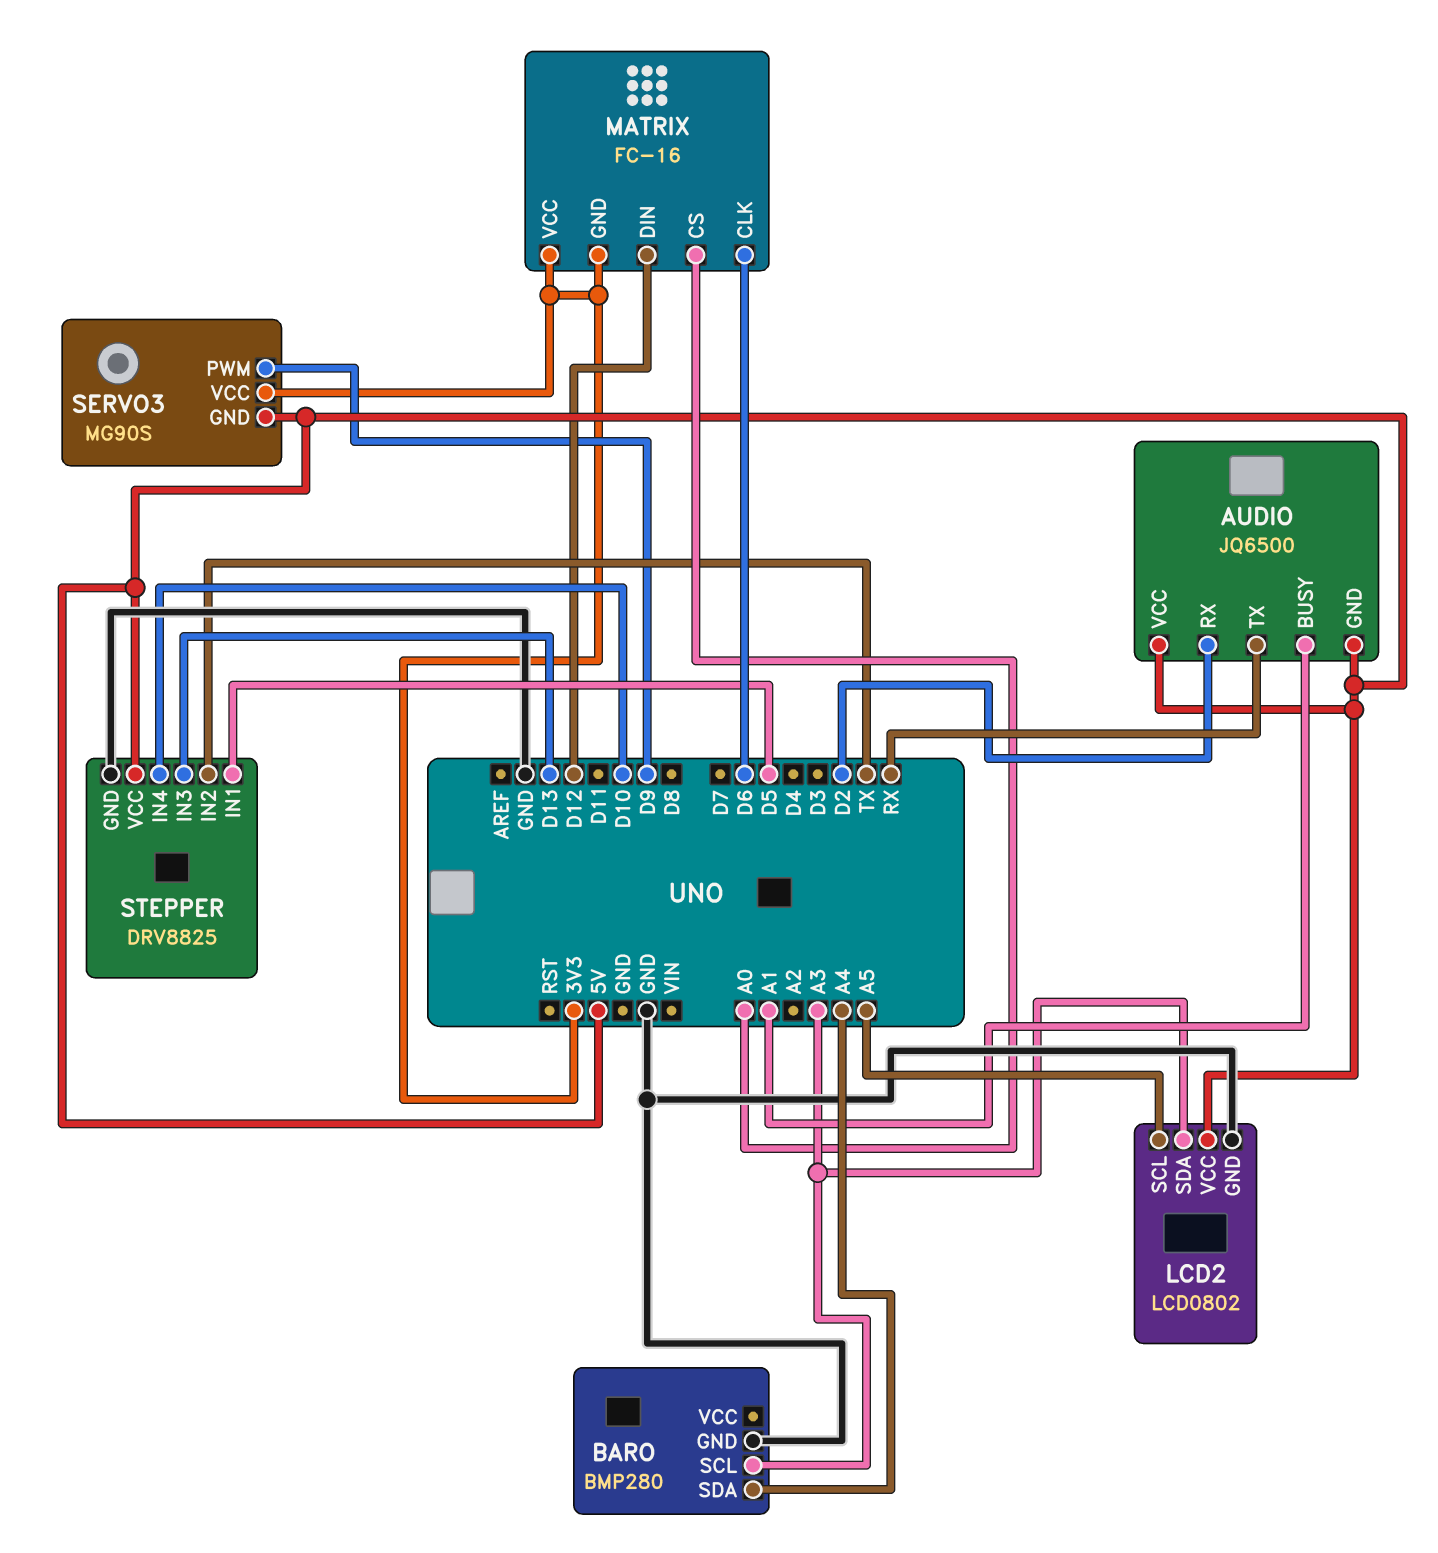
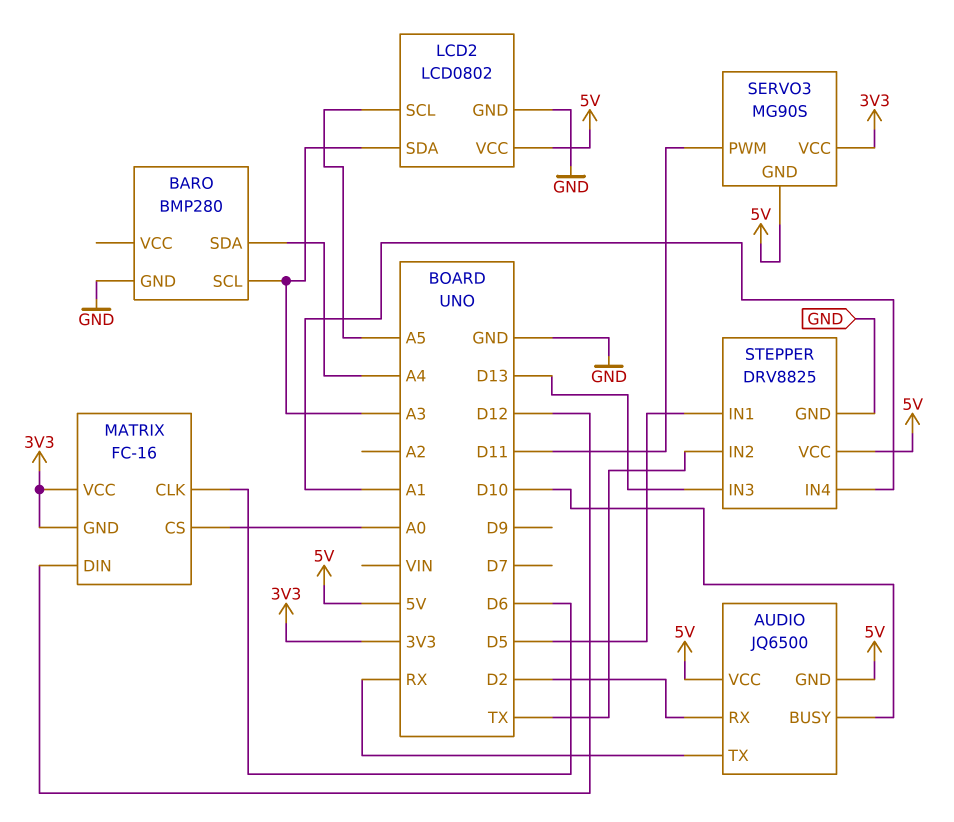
AUDIO pin BUSY: A1 -> D10
SERVO3 pin PWM: D9 -> D11
STEPPER pin IN4: D10 -> A1

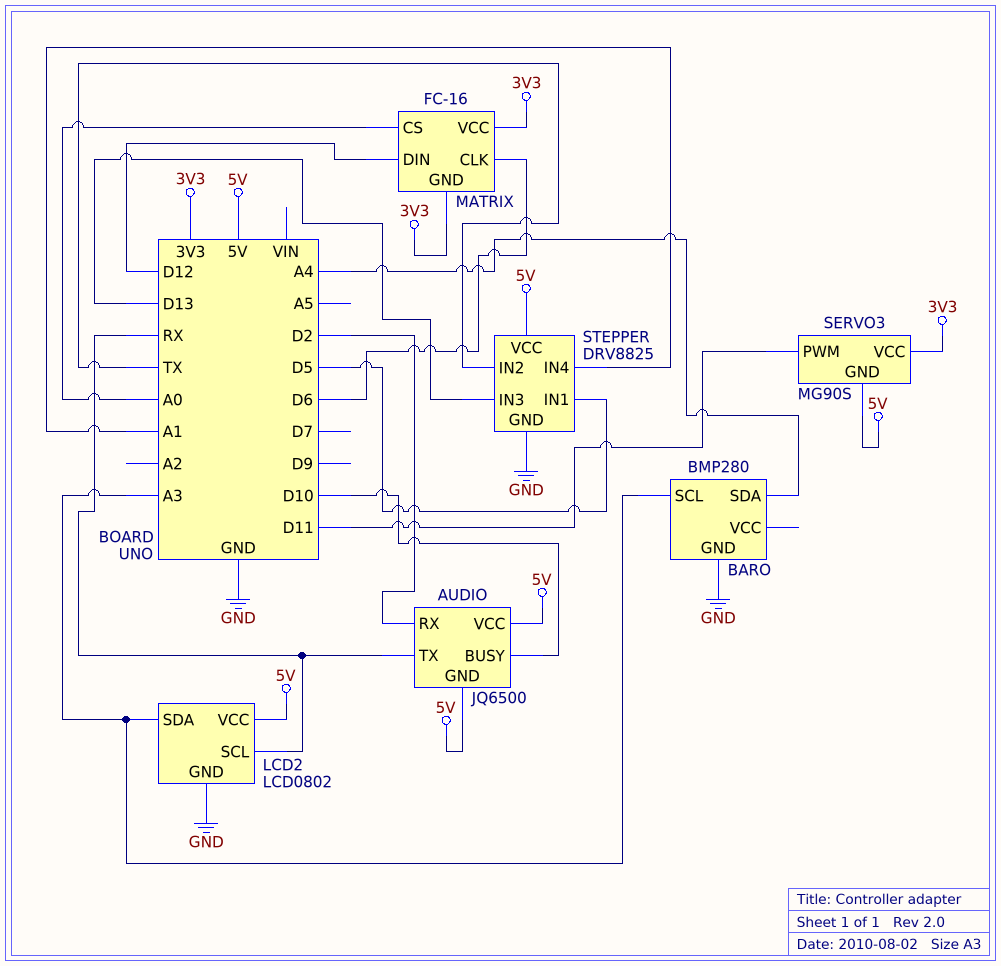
LCD2 pin SCL: A5 -> RX

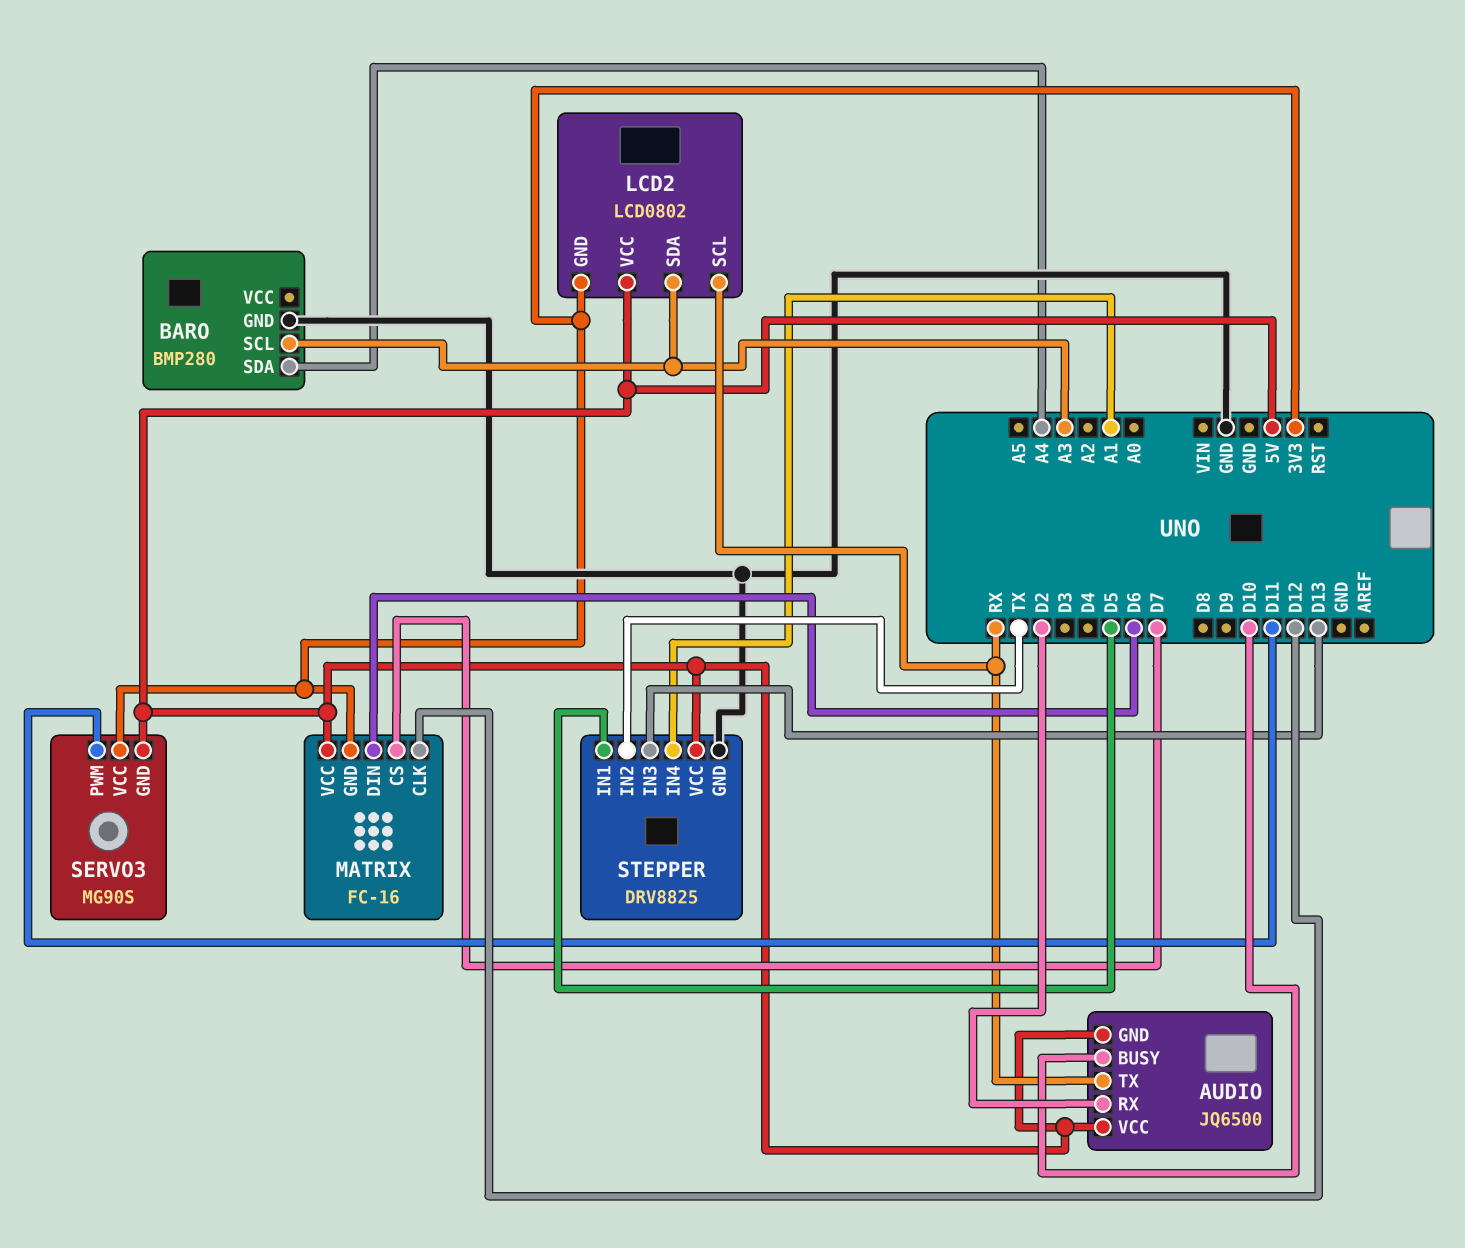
LCD2 pin GND: GND -> 3V3
MATRIX pin CLK: D6 -> D12
MATRIX pin CS: A0 -> D7
MATRIX pin DIN: D12 -> D6
MATRIX pin VCC: 3V3 -> 5V

